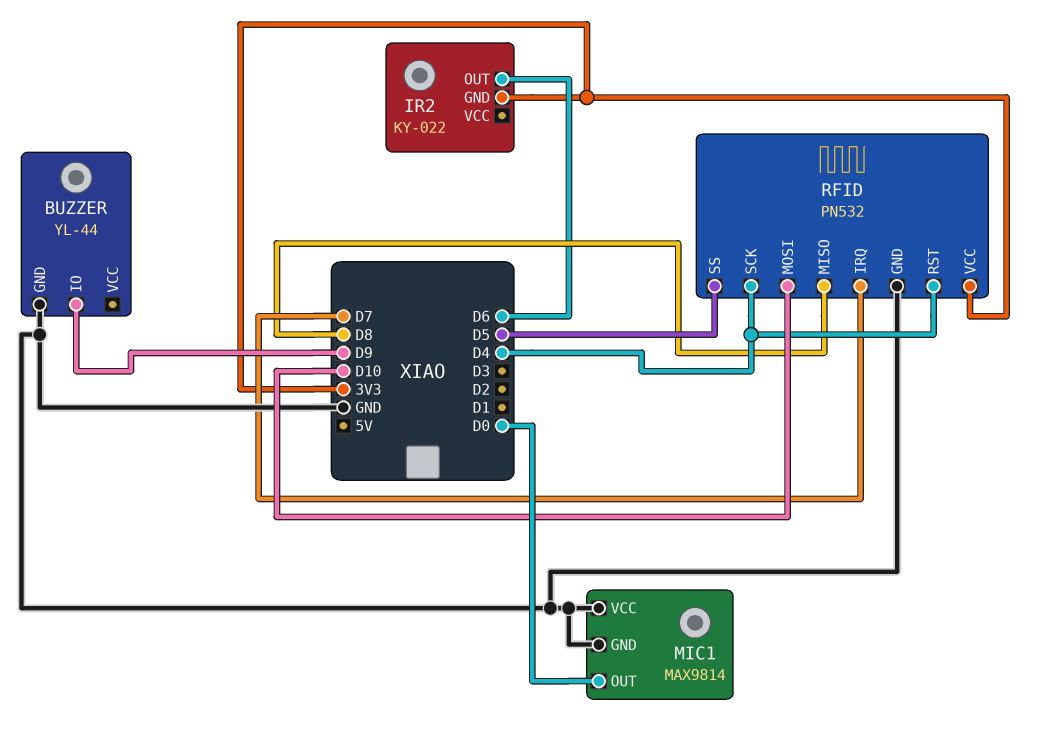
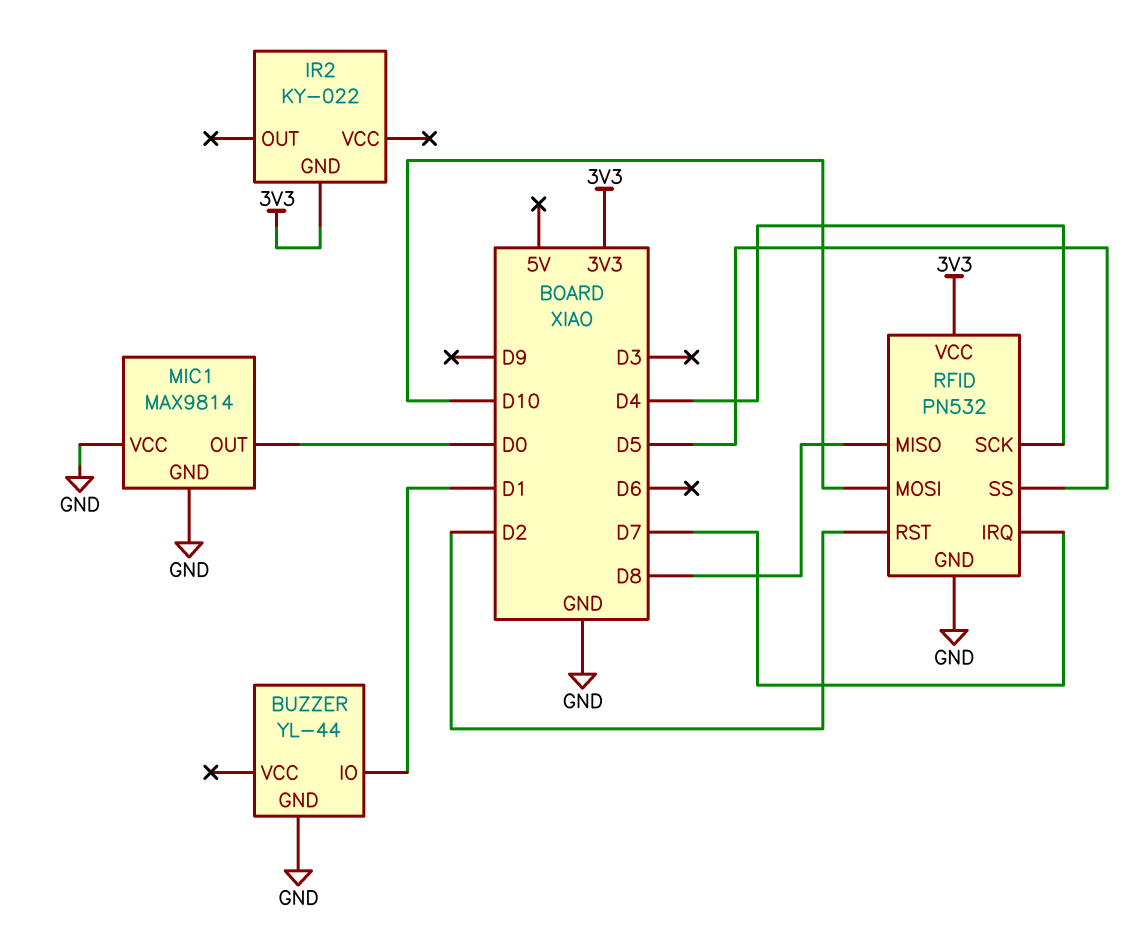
BUZZER pin IO: D9 -> D1
IR2 pin OUT: D6 -> none
RFID pin RST: D4 -> D2

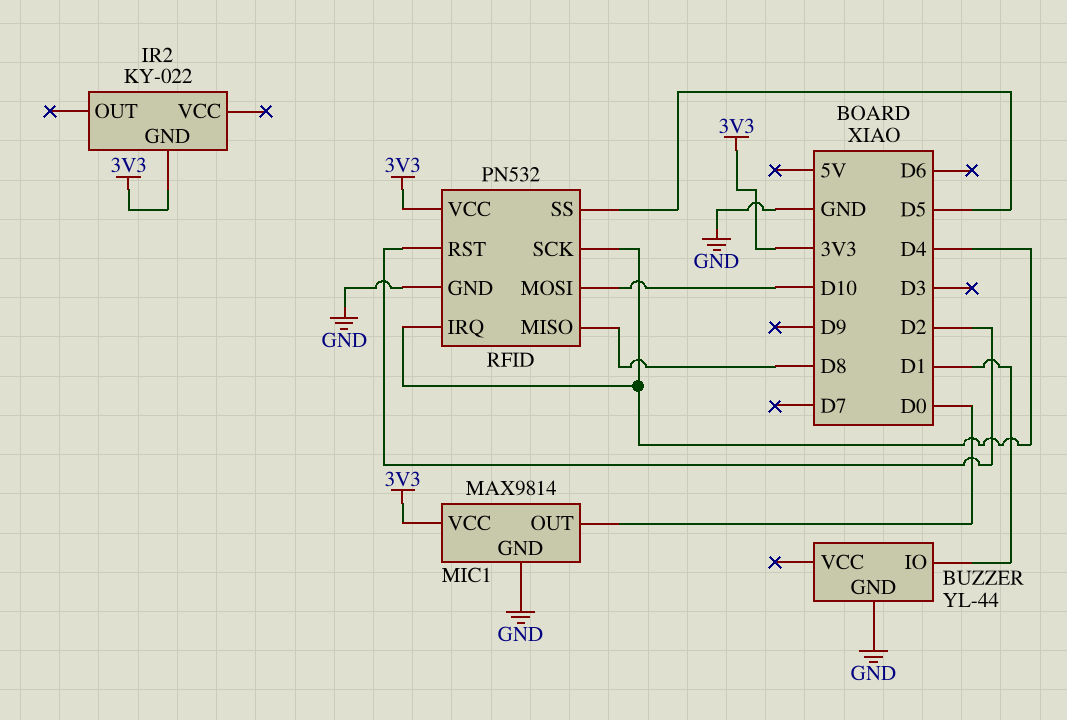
MIC1 pin VCC: GND -> 3V3
RFID pin IRQ: D7 -> D4

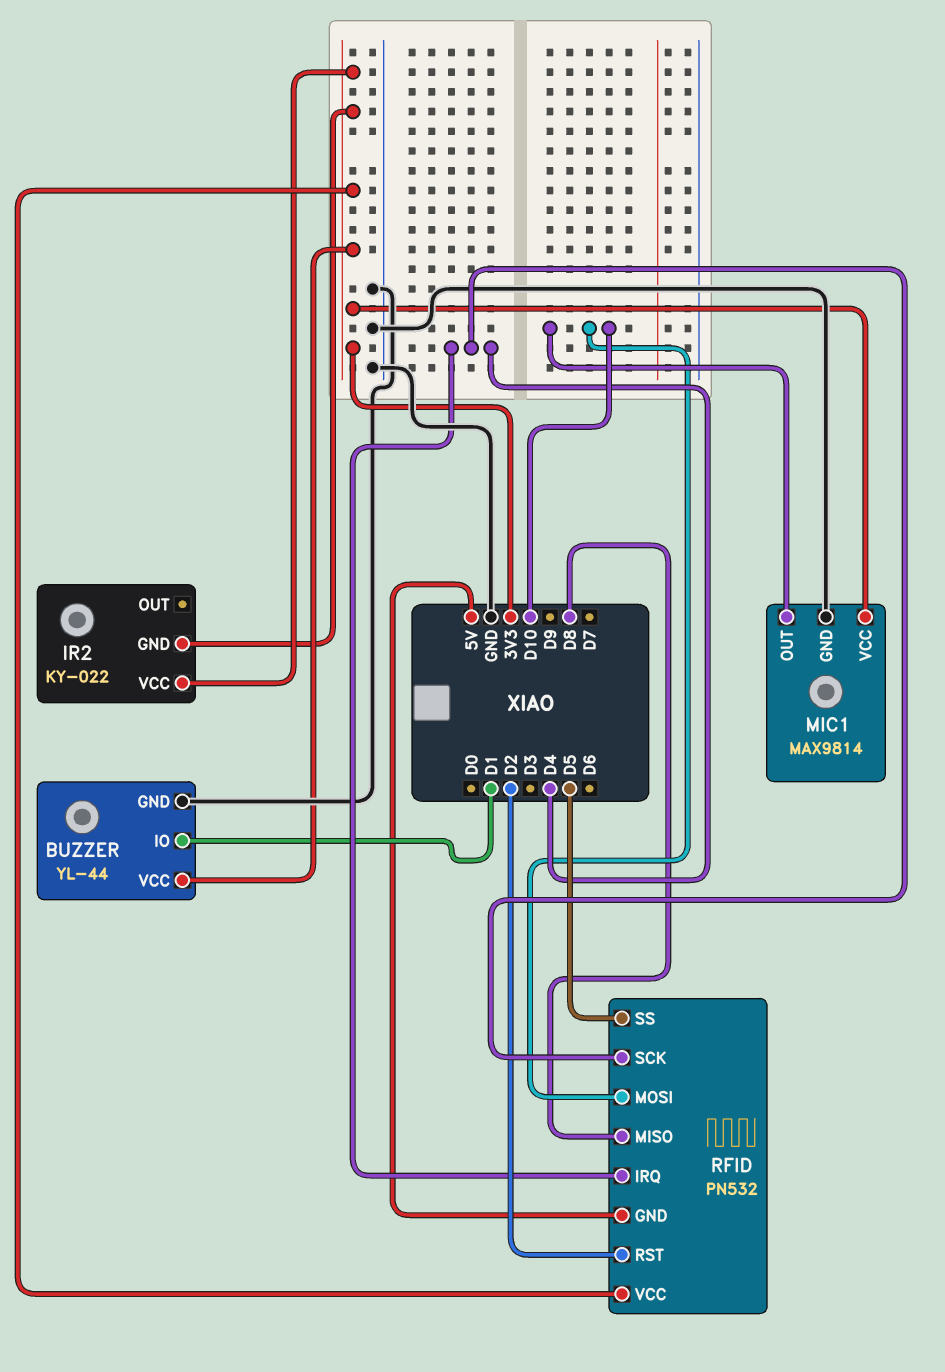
BUZZER pin VCC: none -> 3V3
IR2 pin VCC: none -> 3V3
MIC1 pin OUT: D0 -> D10
RFID pin GND: GND -> 5V

